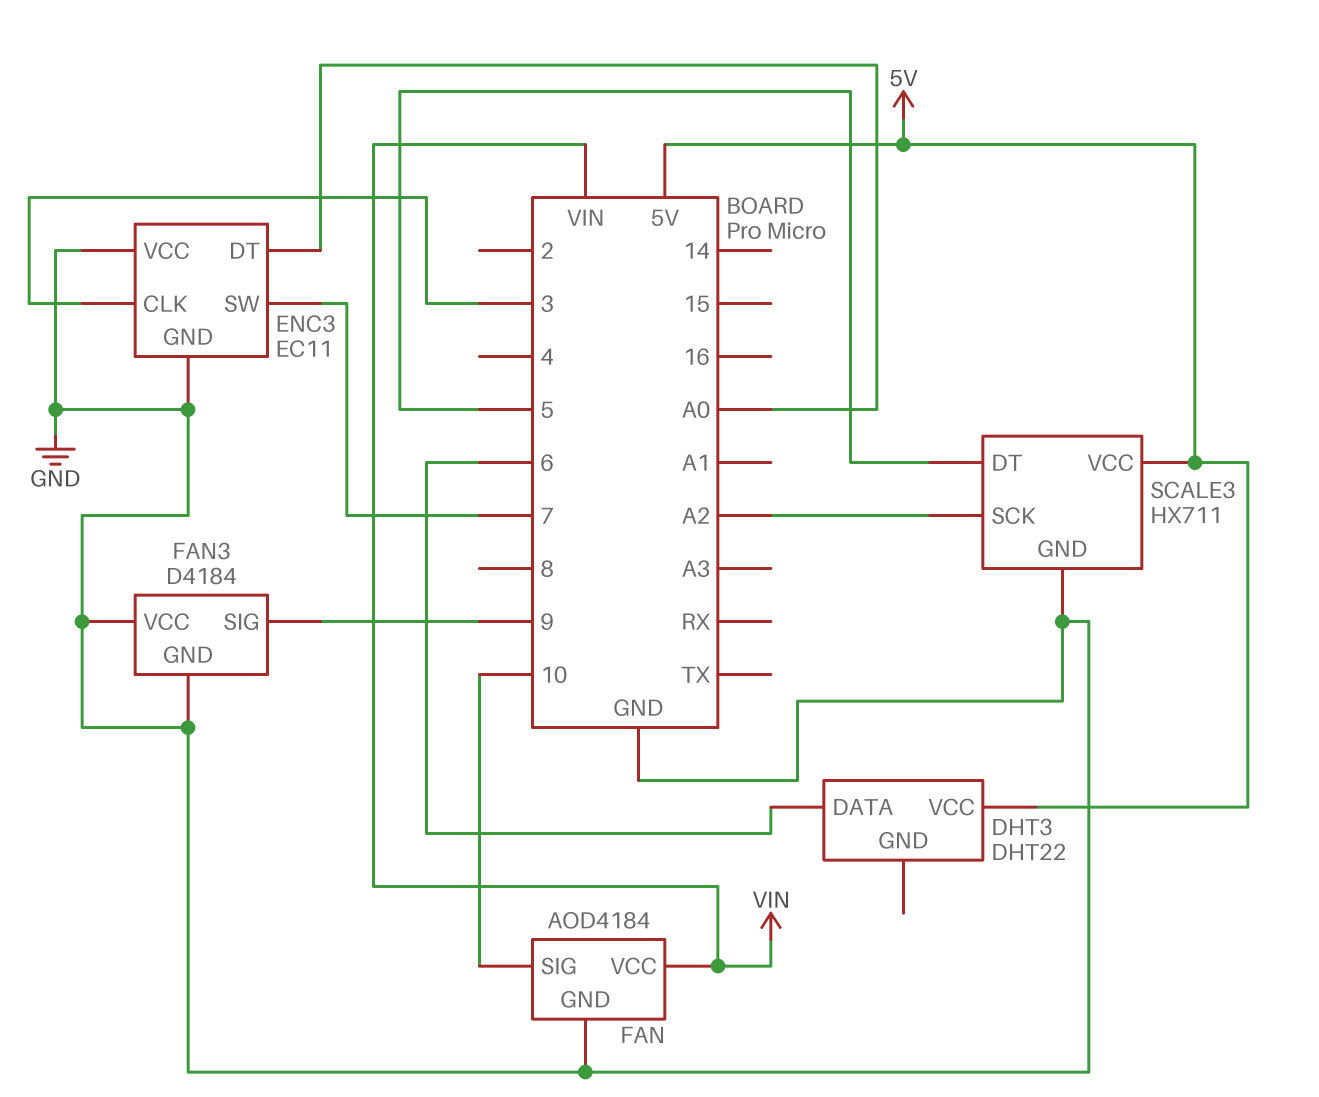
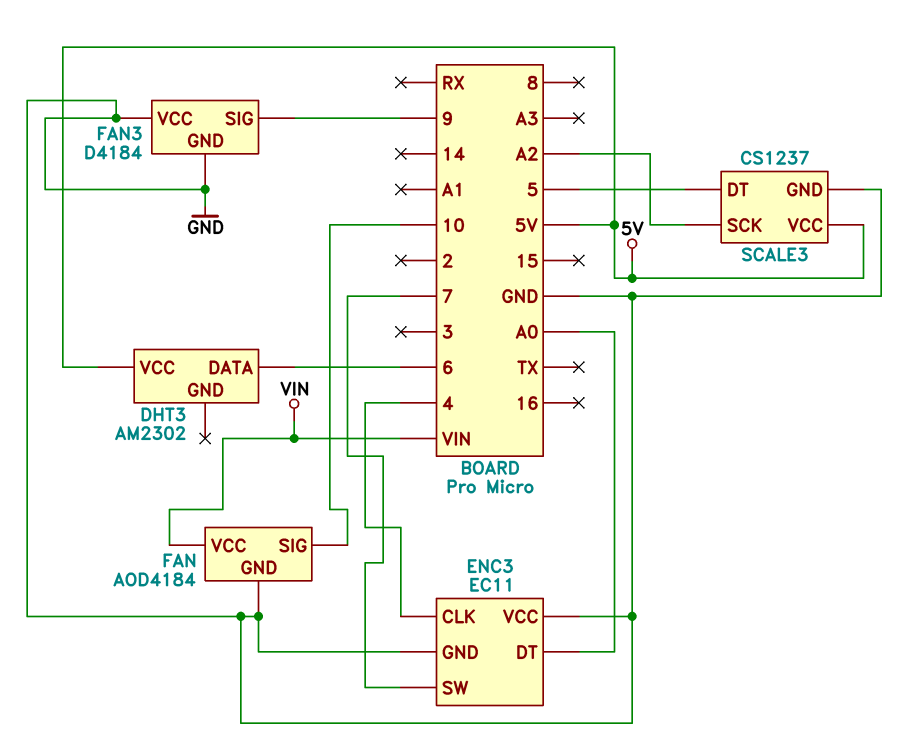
DHT3: DHT22 -> AM2302
ENC3 pin CLK: 3 -> 4
SCALE3: HX711 -> CS1237

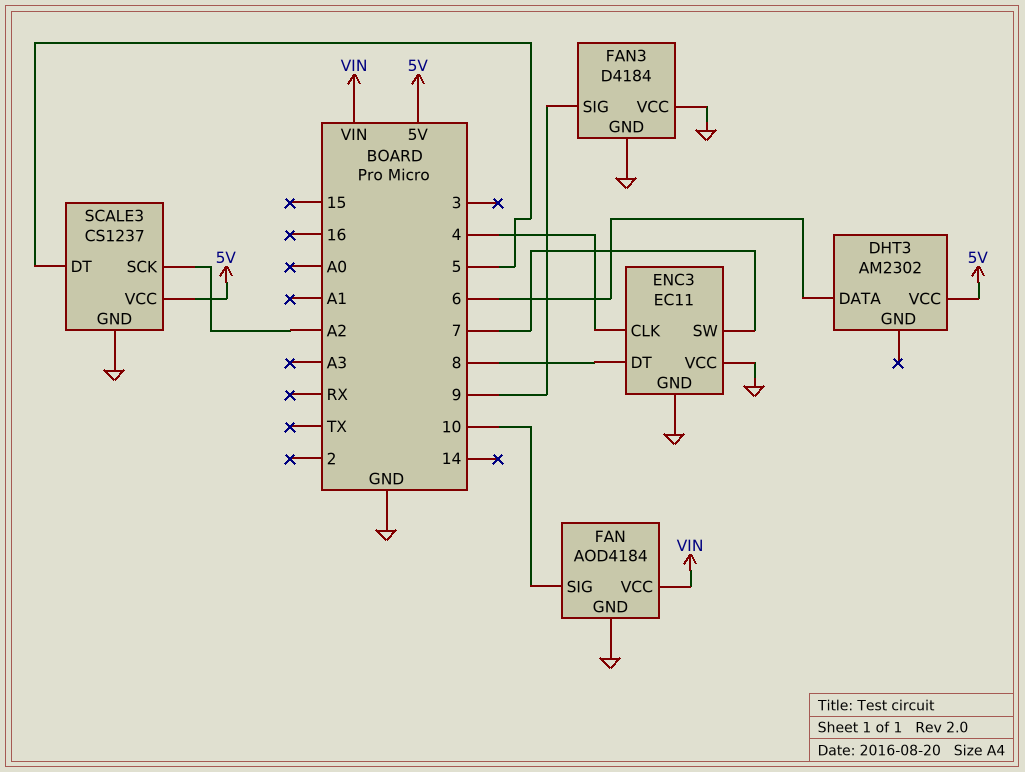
ENC3 pin DT: A0 -> 8

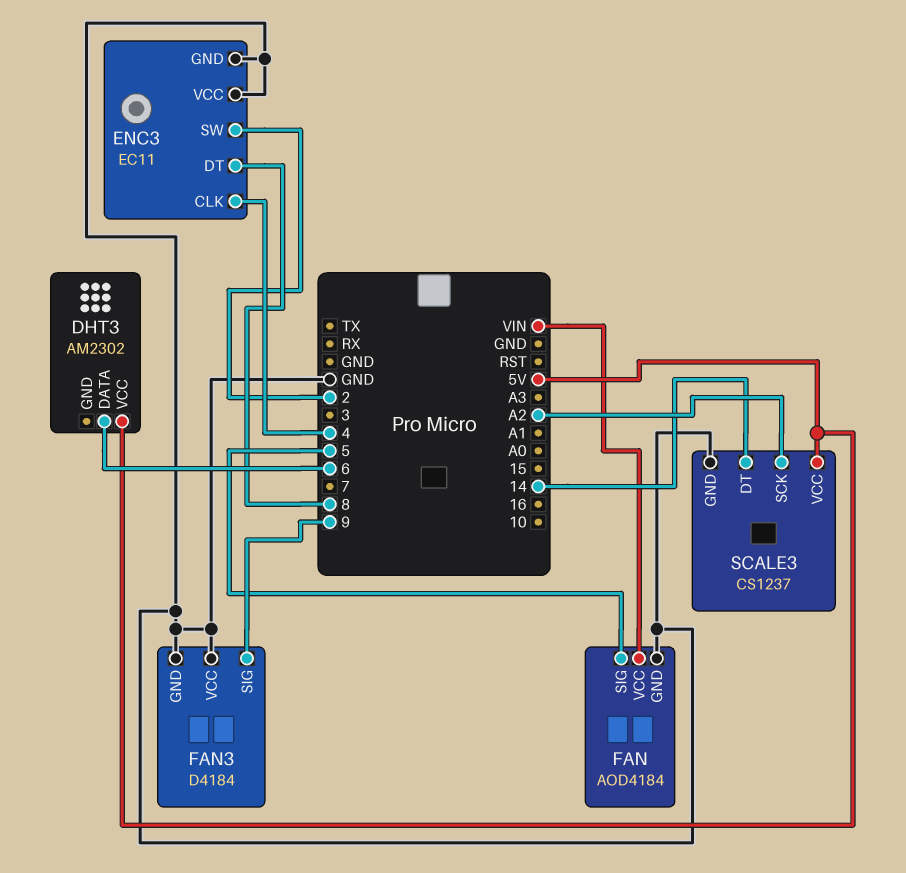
ENC3 pin SW: 7 -> 2
FAN pin SIG: 10 -> 5
SCALE3 pin DT: 5 -> 14

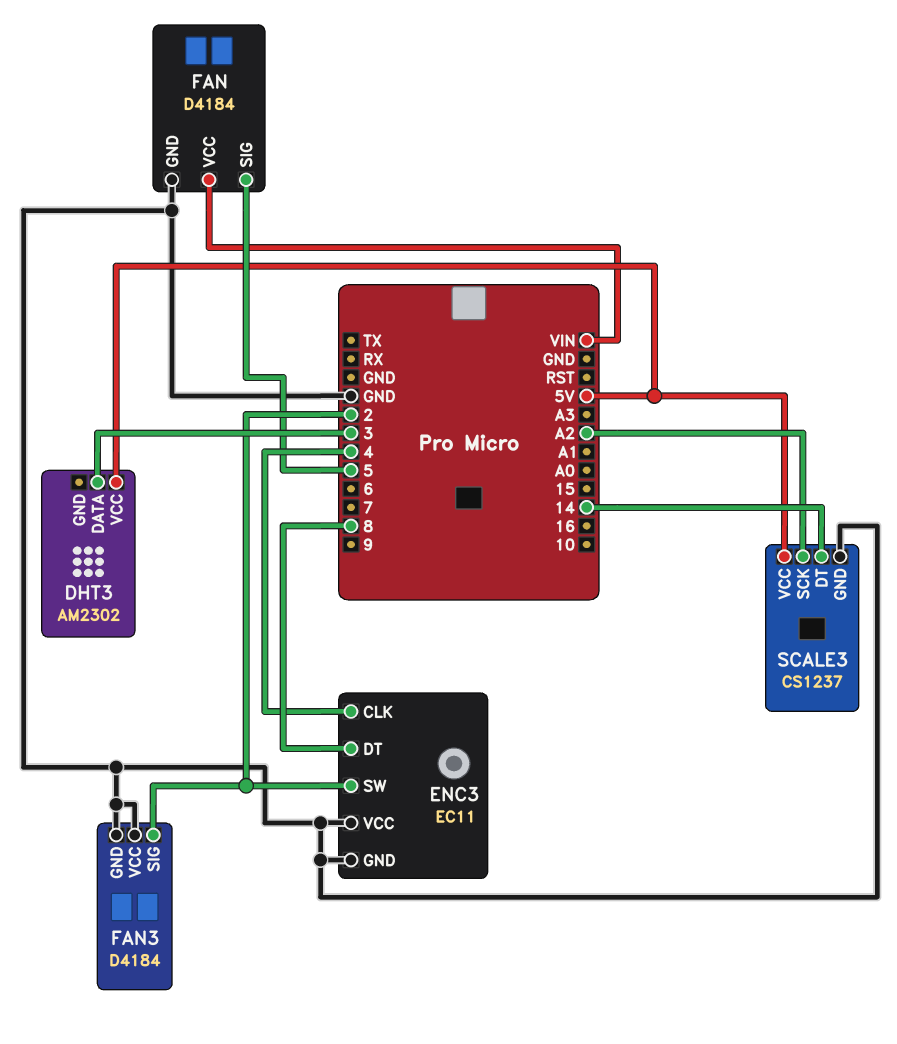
DHT3 pin DATA: 6 -> 3
FAN: AOD4184 -> D4184
FAN3 pin SIG: 9 -> 2

